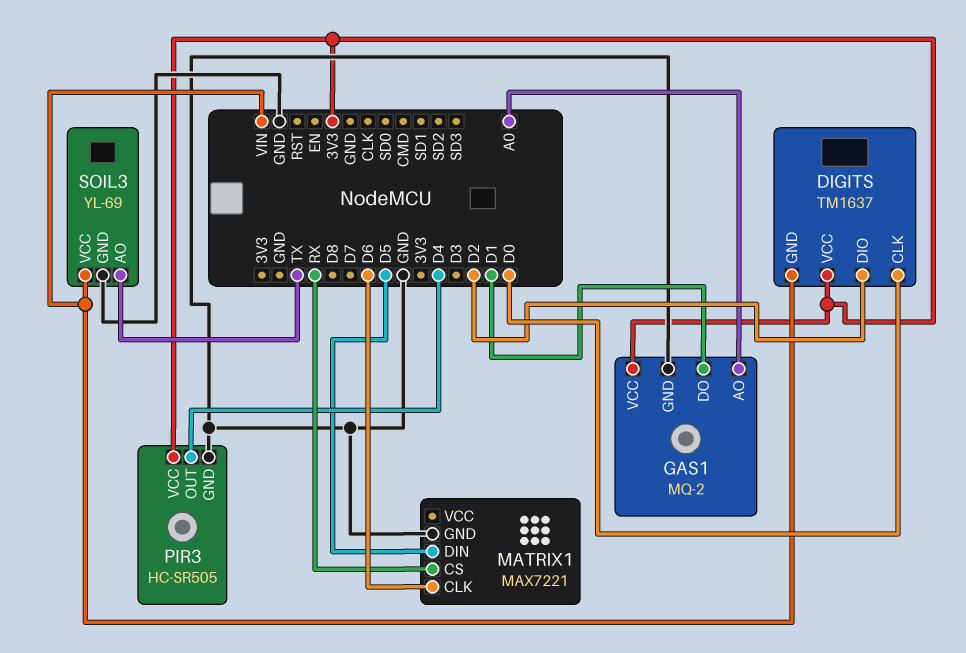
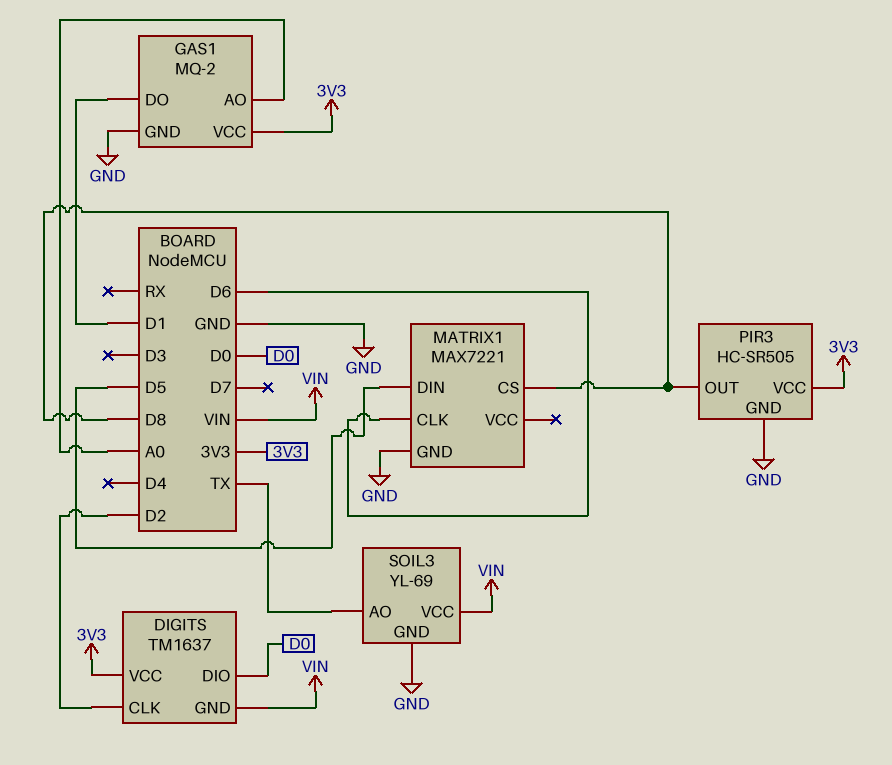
DIGITS pin CLK: D0 -> D2
DIGITS pin DIO: D2 -> D0
MATRIX1 pin CS: RX -> D8
PIR3 pin OUT: D4 -> D8

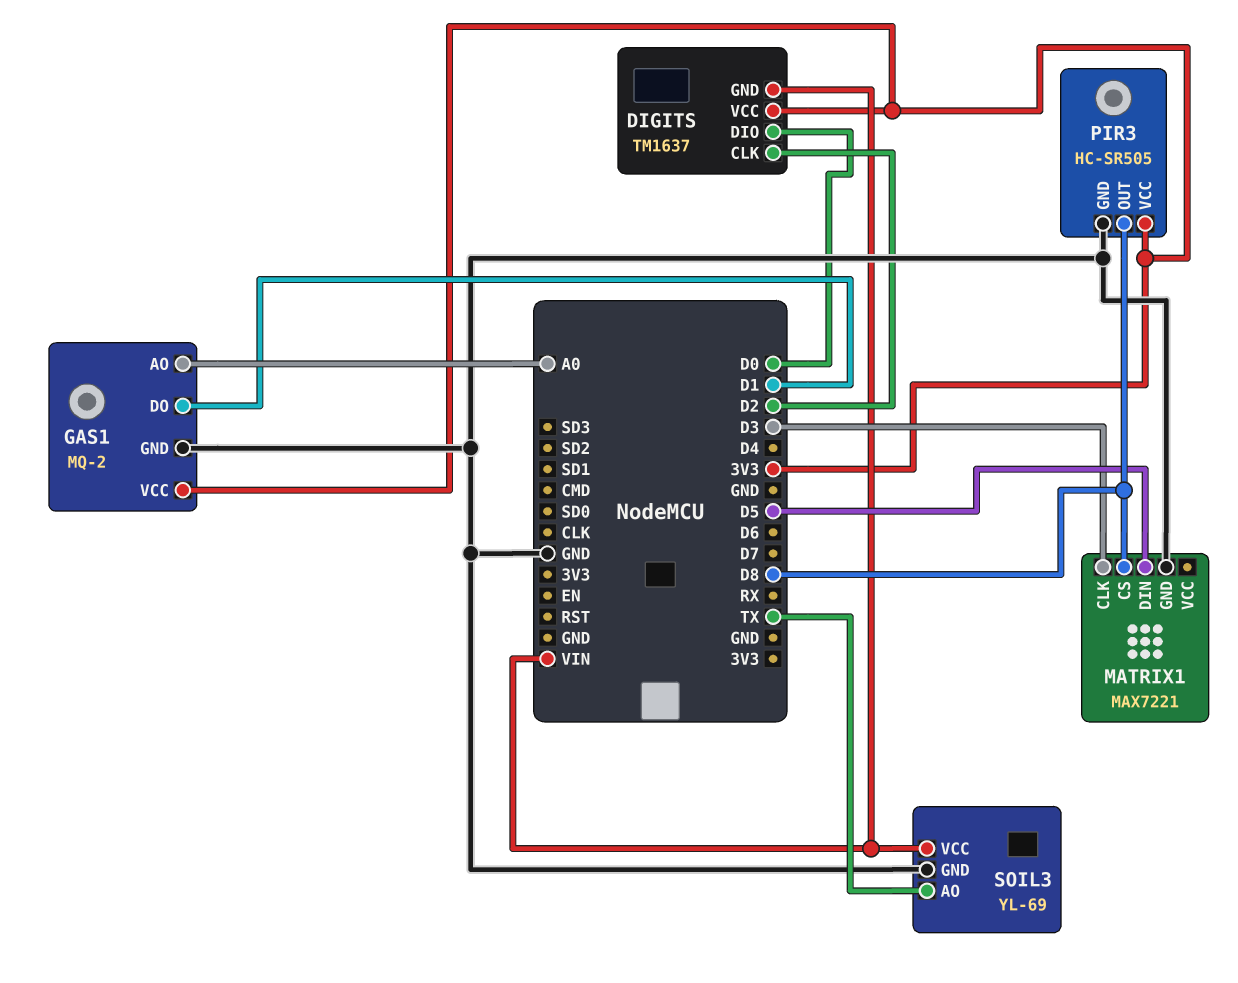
MATRIX1 pin CLK: D6 -> D3

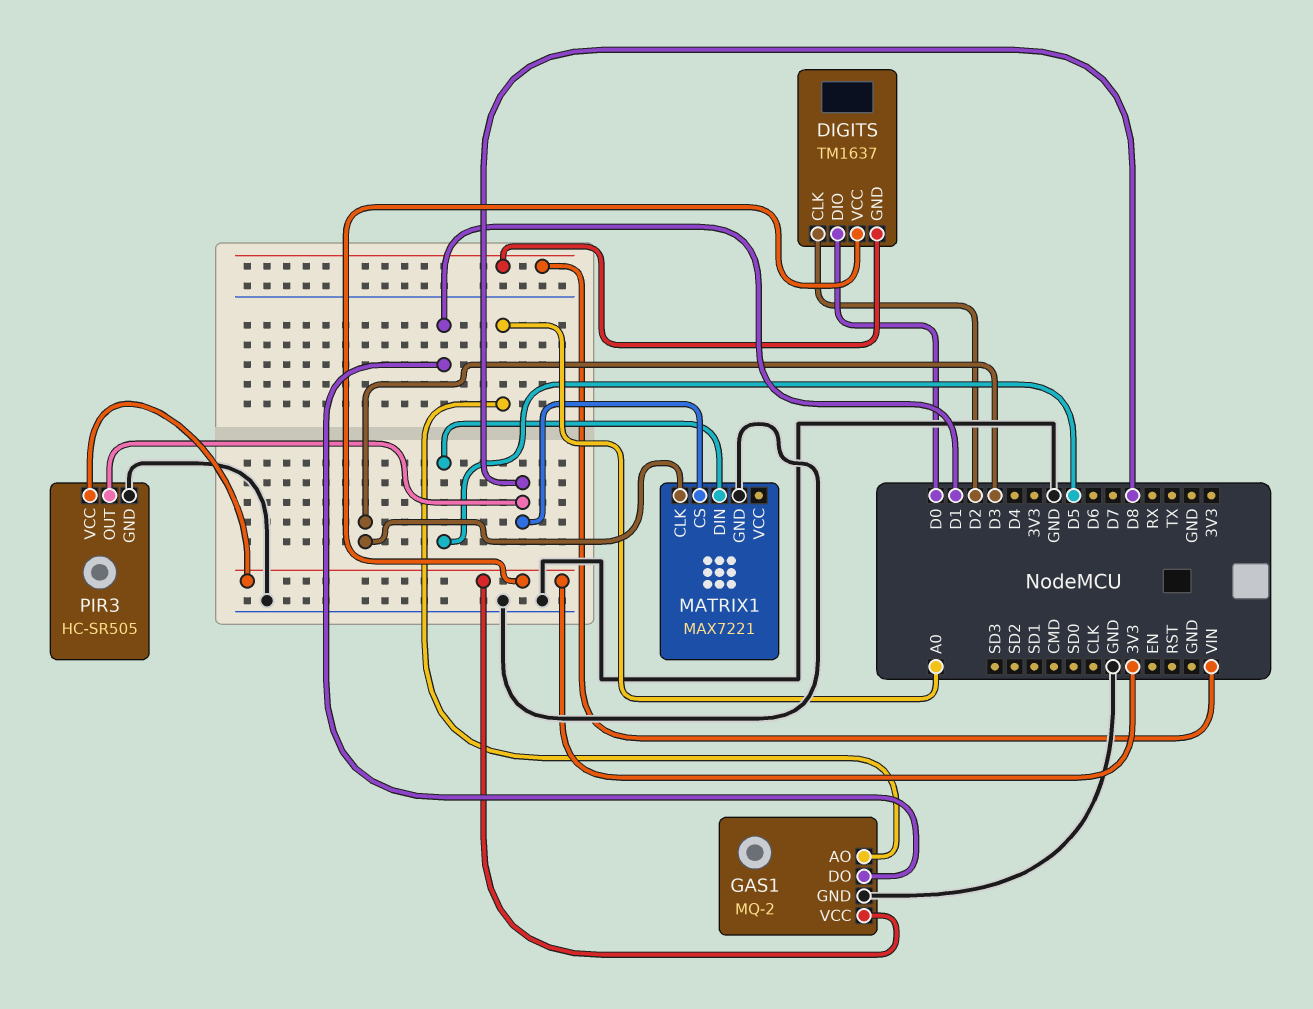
SOIL3: YL-69 -> none
SOIL3 pin AO: TX -> none
SOIL3 pin GND: GND -> none
SOIL3 pin VCC: VIN -> none

